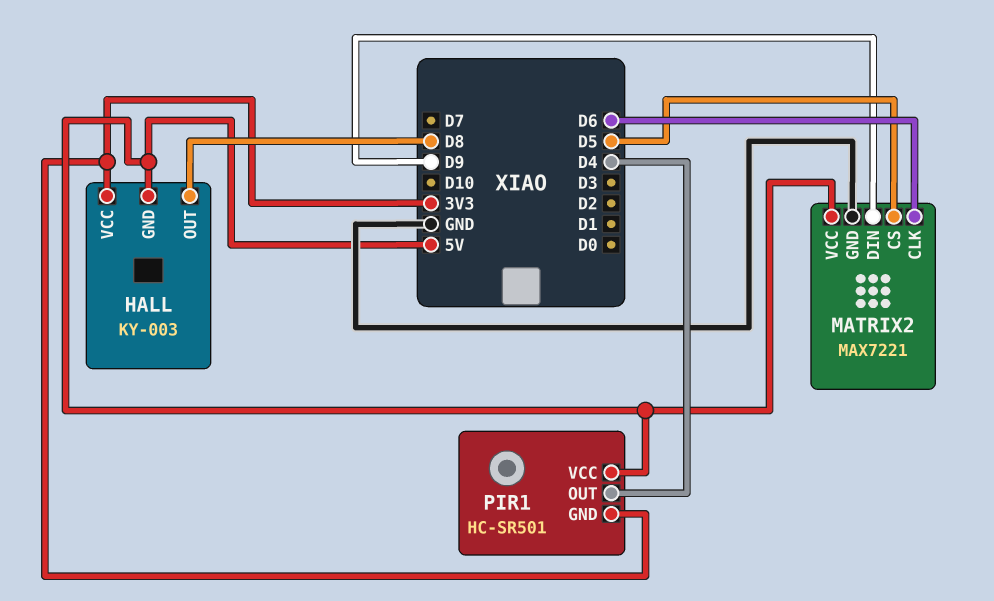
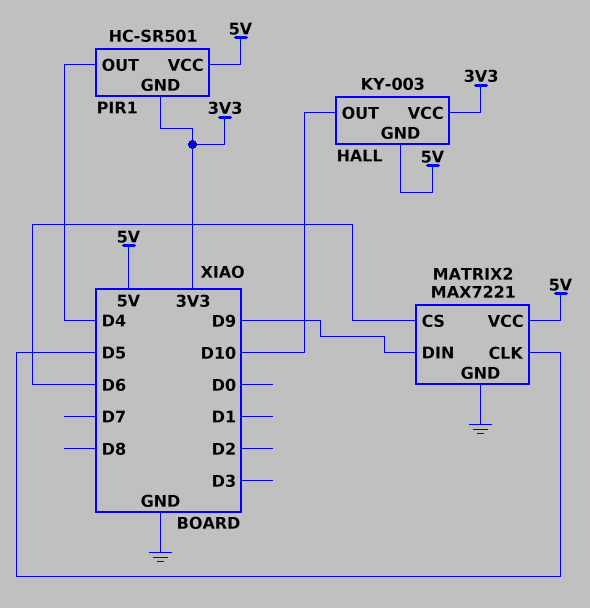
HALL pin OUT: D8 -> D10
MATRIX2 pin CLK: D6 -> D5
MATRIX2 pin CS: D5 -> D6

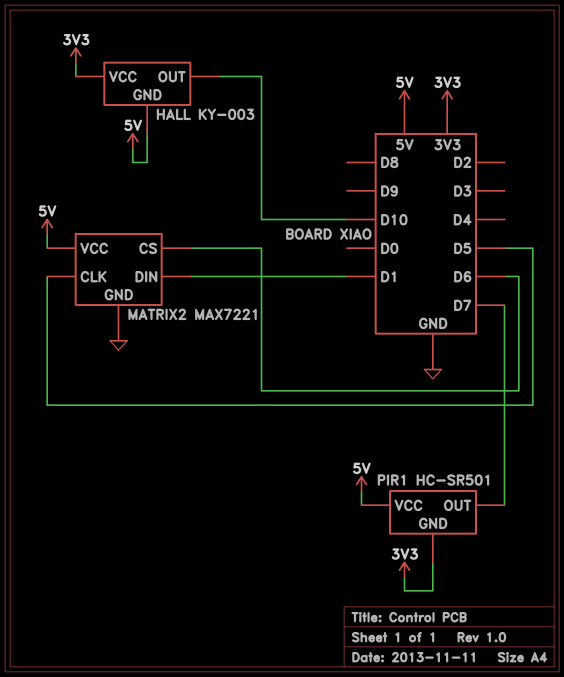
MATRIX2 pin DIN: D9 -> D1
PIR1 pin OUT: D4 -> D7

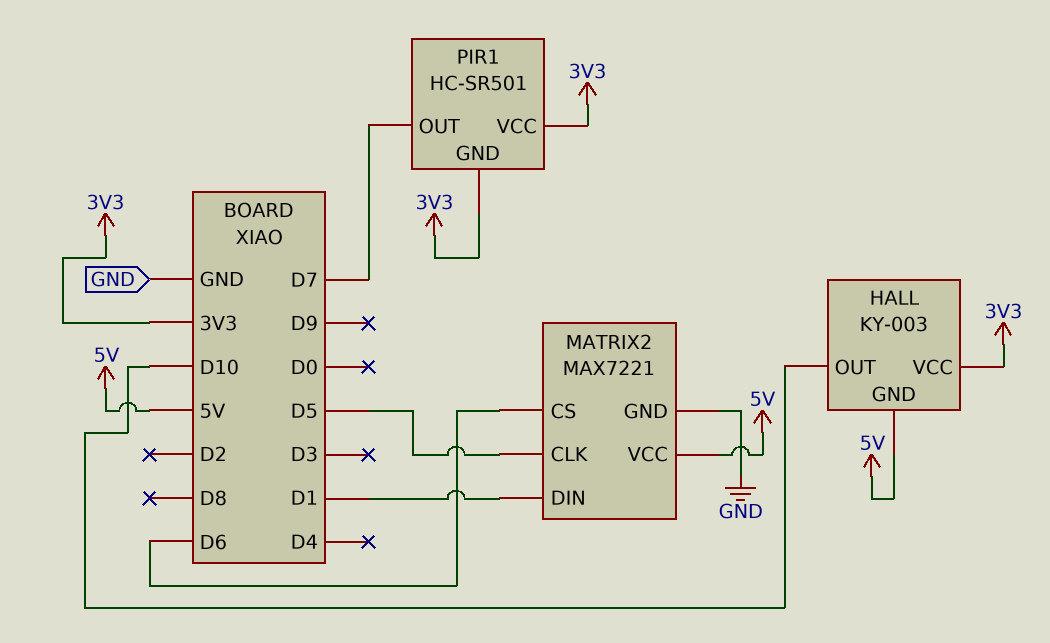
PIR1 pin VCC: 5V -> 3V3

